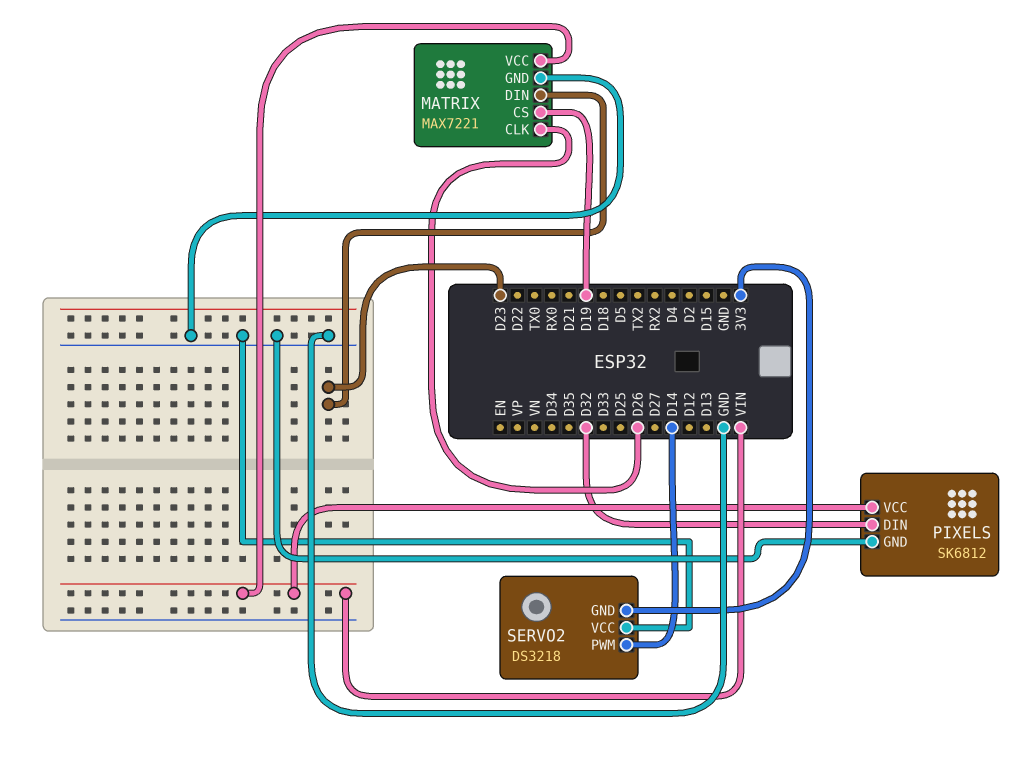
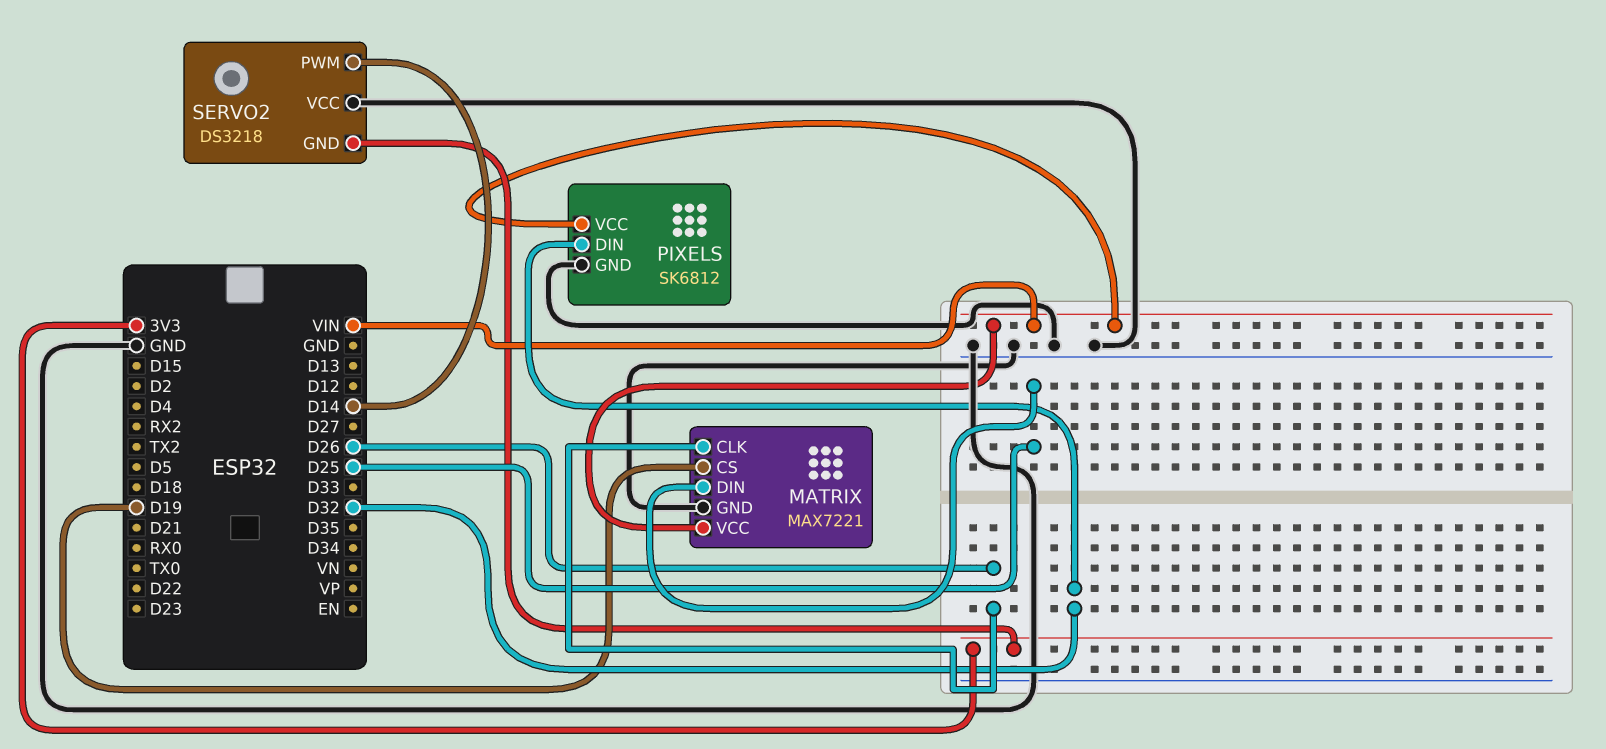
MATRIX pin DIN: D23 -> D25

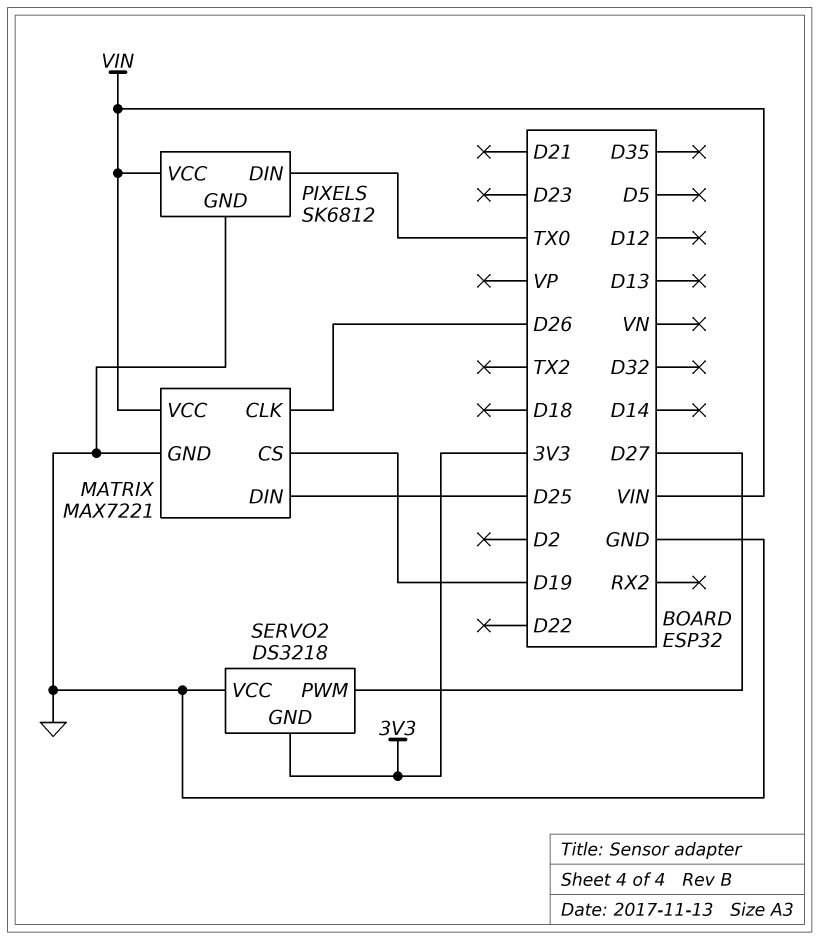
PIXELS pin DIN: D32 -> TX0
SERVO2 pin PWM: D14 -> D27

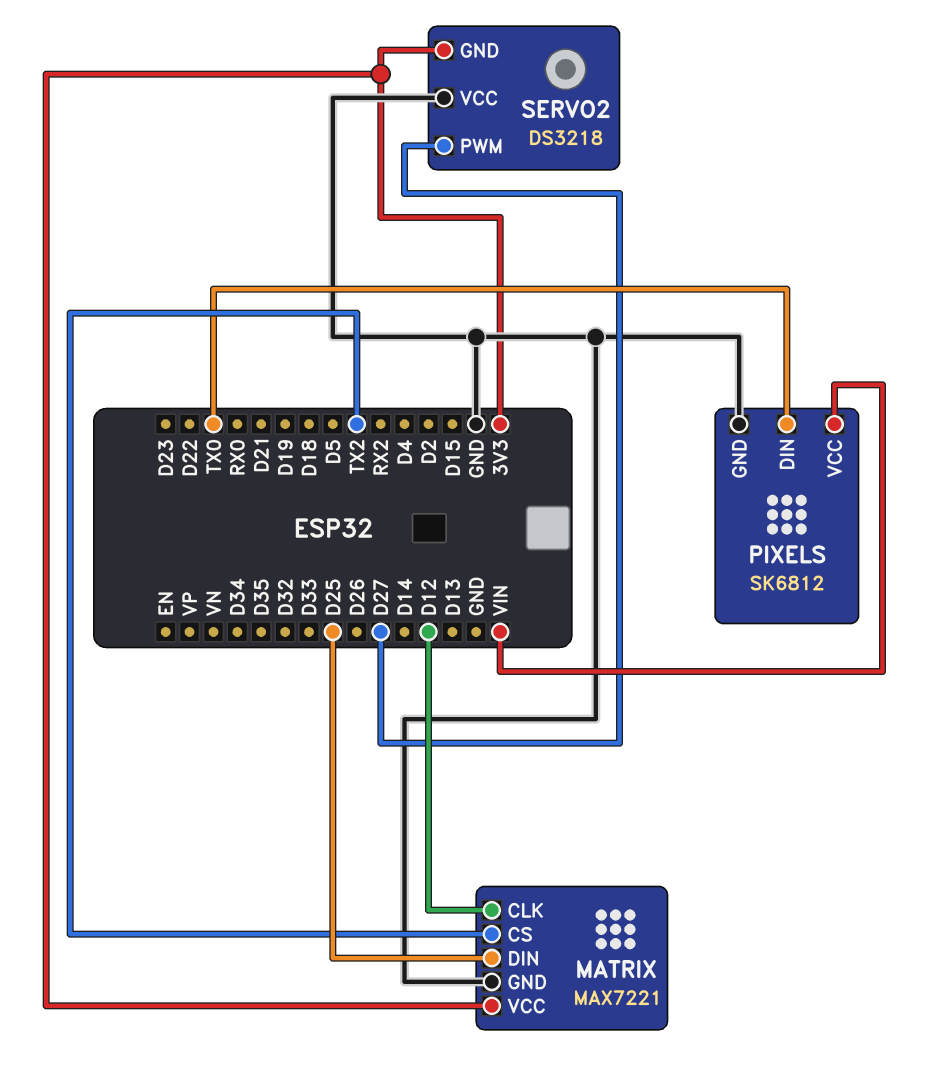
MATRIX pin CLK: D26 -> D12
MATRIX pin CS: D19 -> TX2
MATRIX pin VCC: VIN -> 3V3

